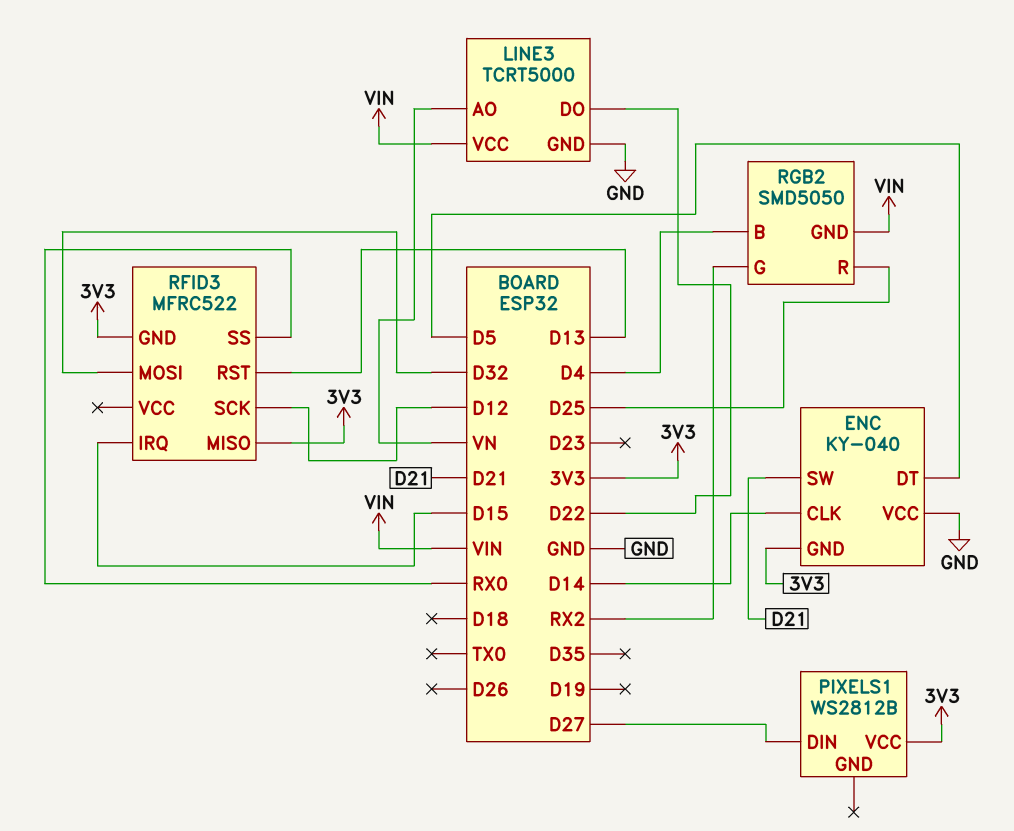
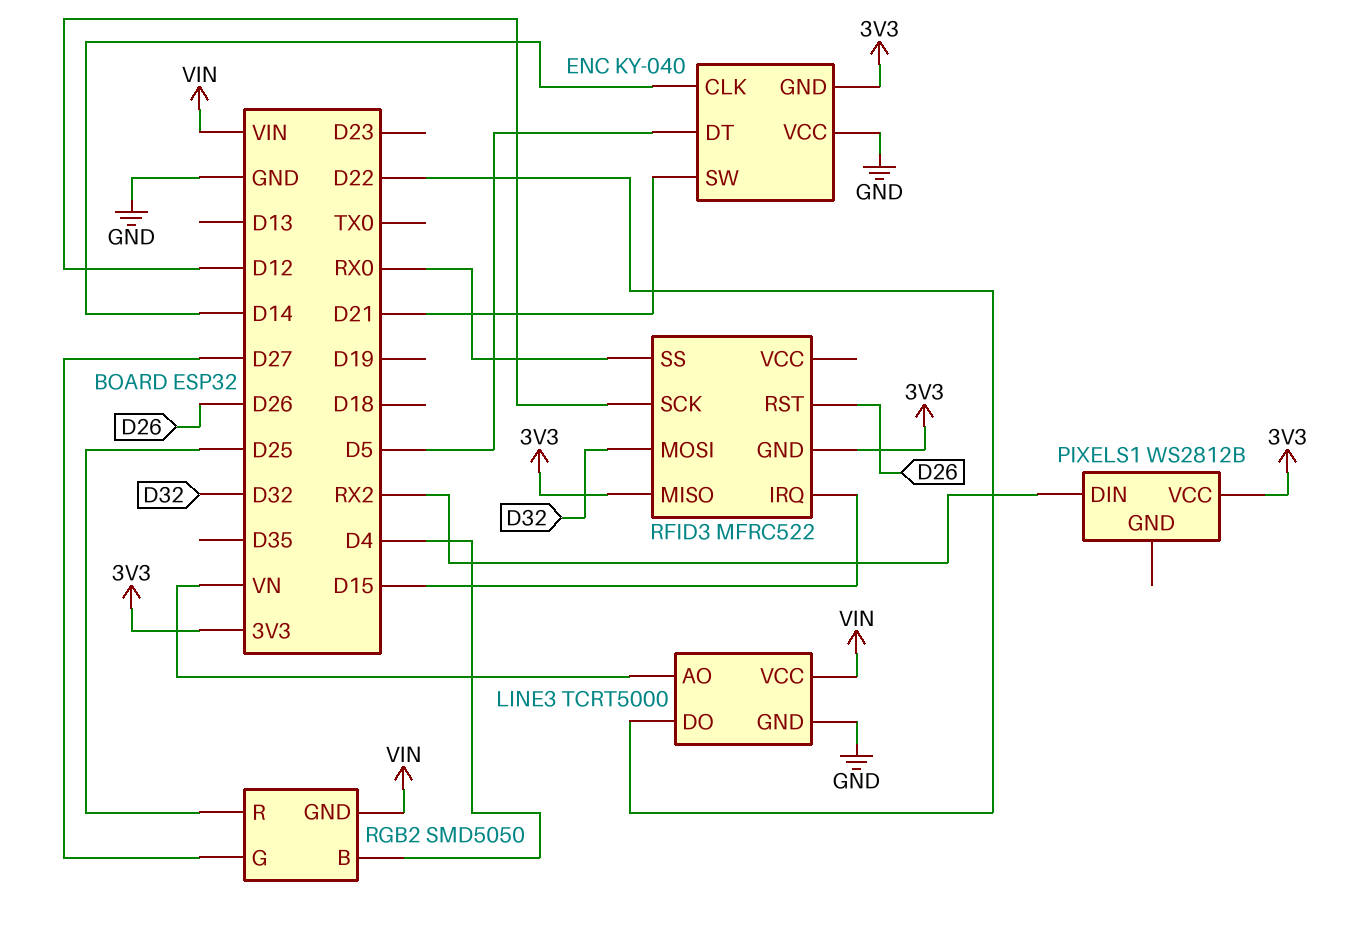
PIXELS1 pin DIN: D27 -> RX2
RFID3 pin RST: D13 -> D26
RGB2 pin G: RX2 -> D27

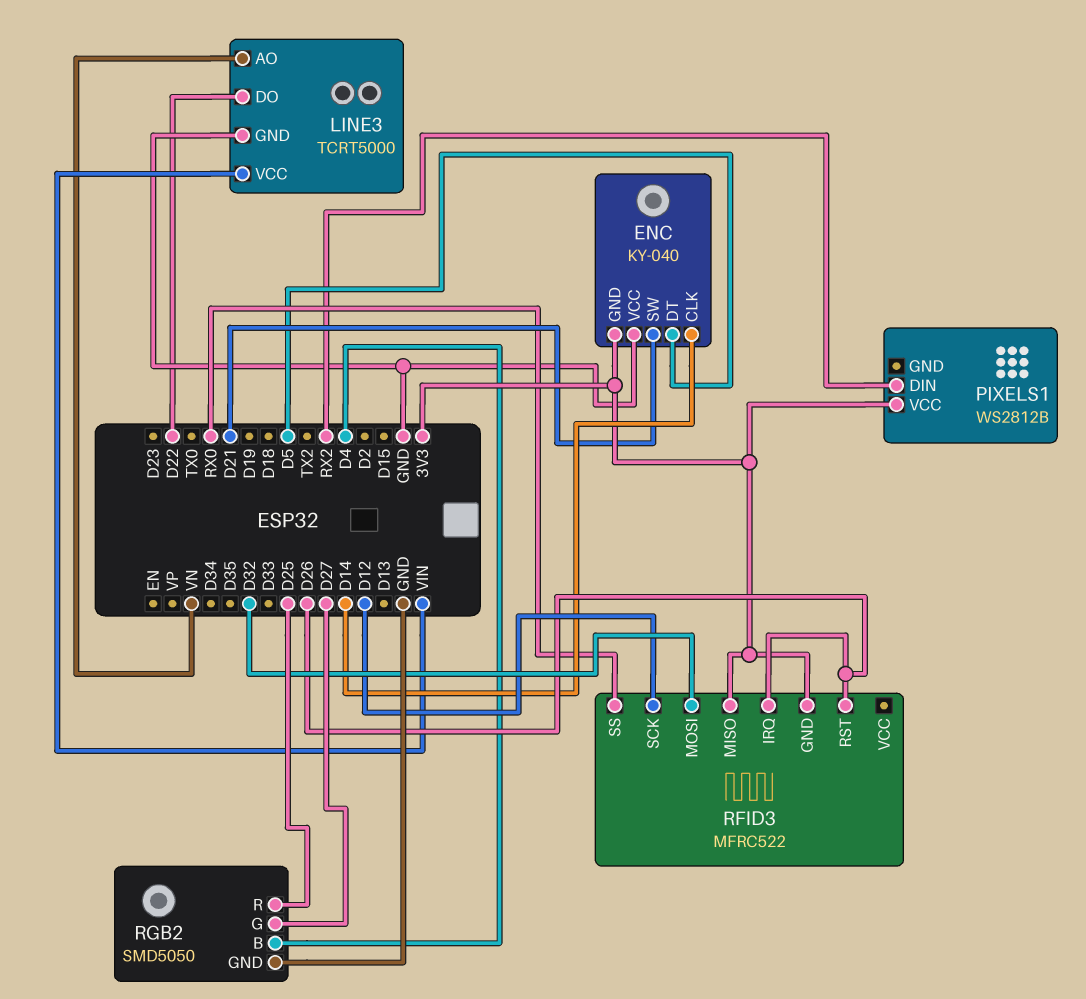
RFID3 pin IRQ: D15 -> D26
RGB2 pin GND: VIN -> GND

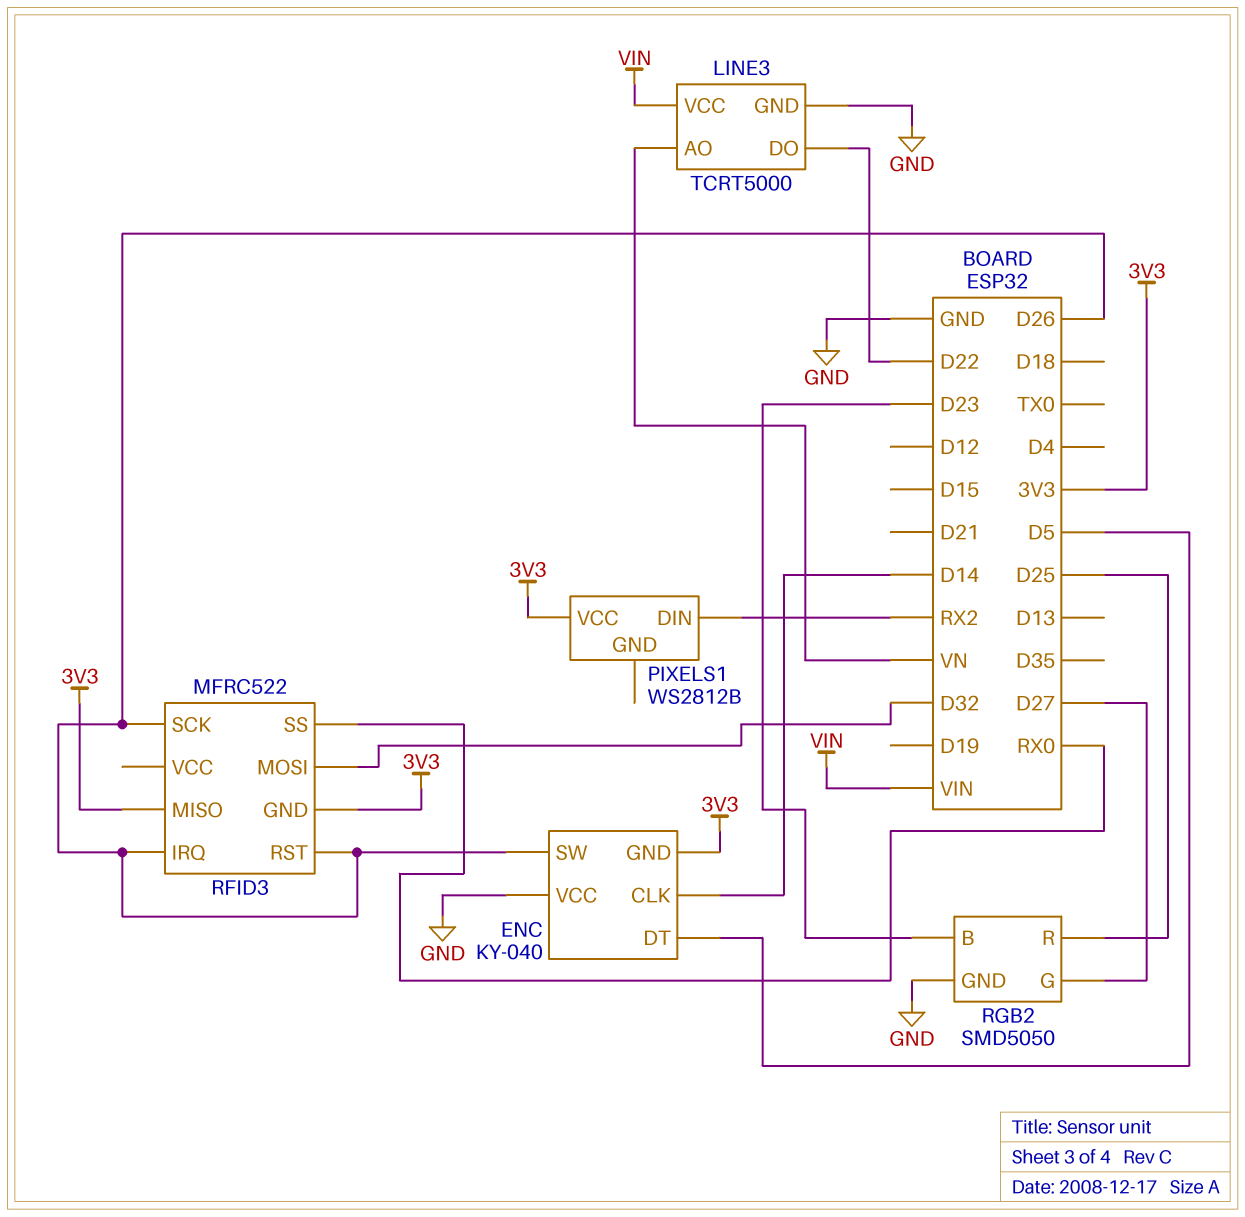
ENC pin SW: D21 -> D26
RFID3 pin SCK: D12 -> D26
RGB2 pin B: D4 -> D23

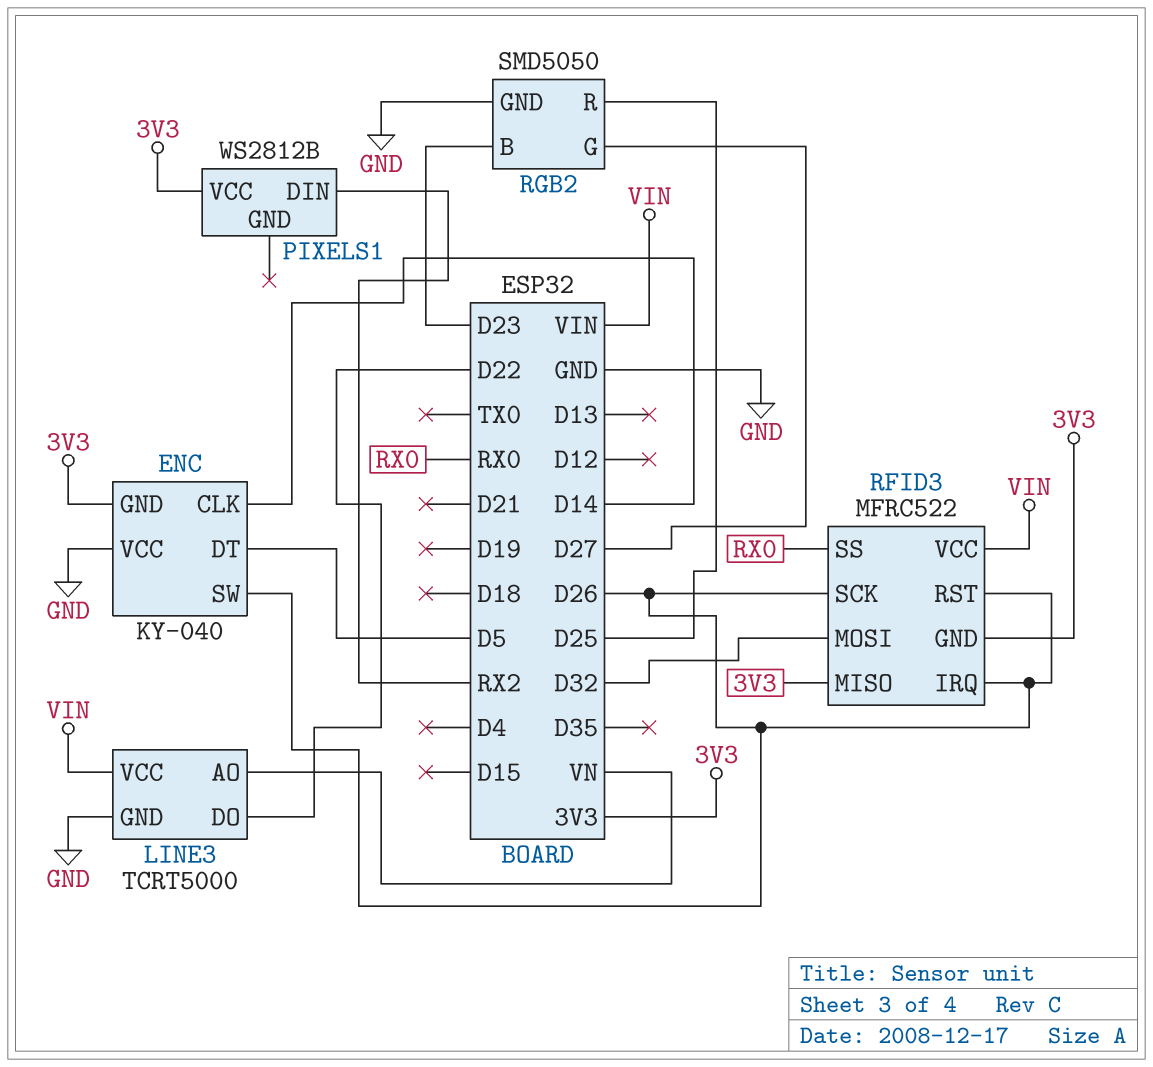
RFID3 pin VCC: none -> VIN

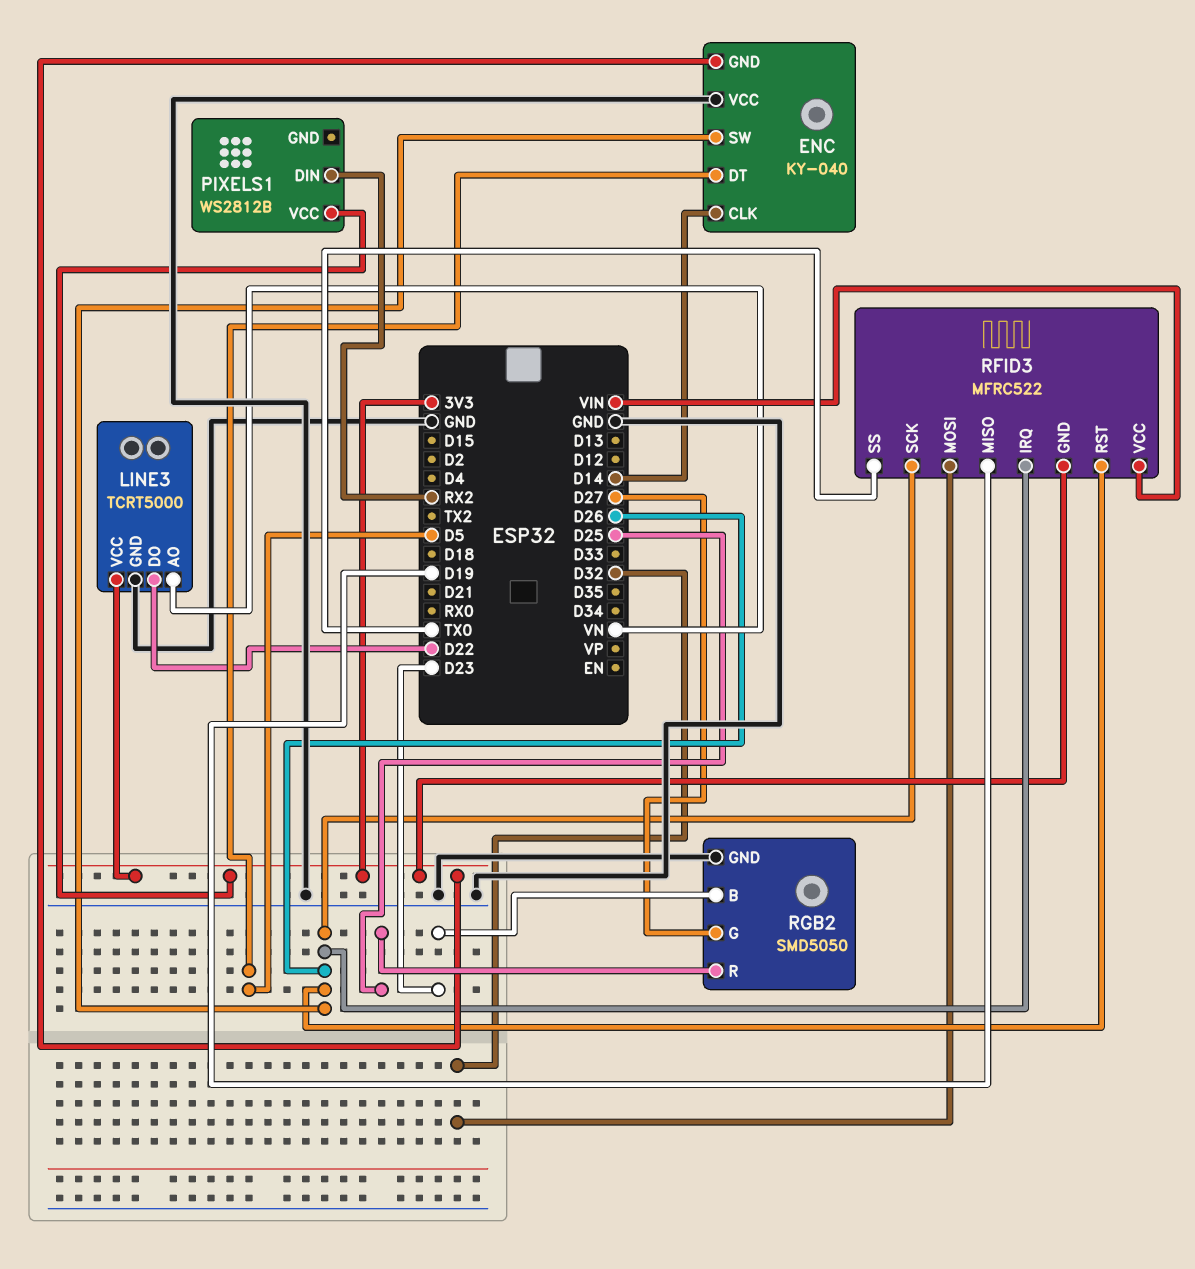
LINE3 pin VCC: VIN -> 3V3
RFID3 pin MISO: 3V3 -> D19
RFID3 pin SS: RX0 -> TX0

